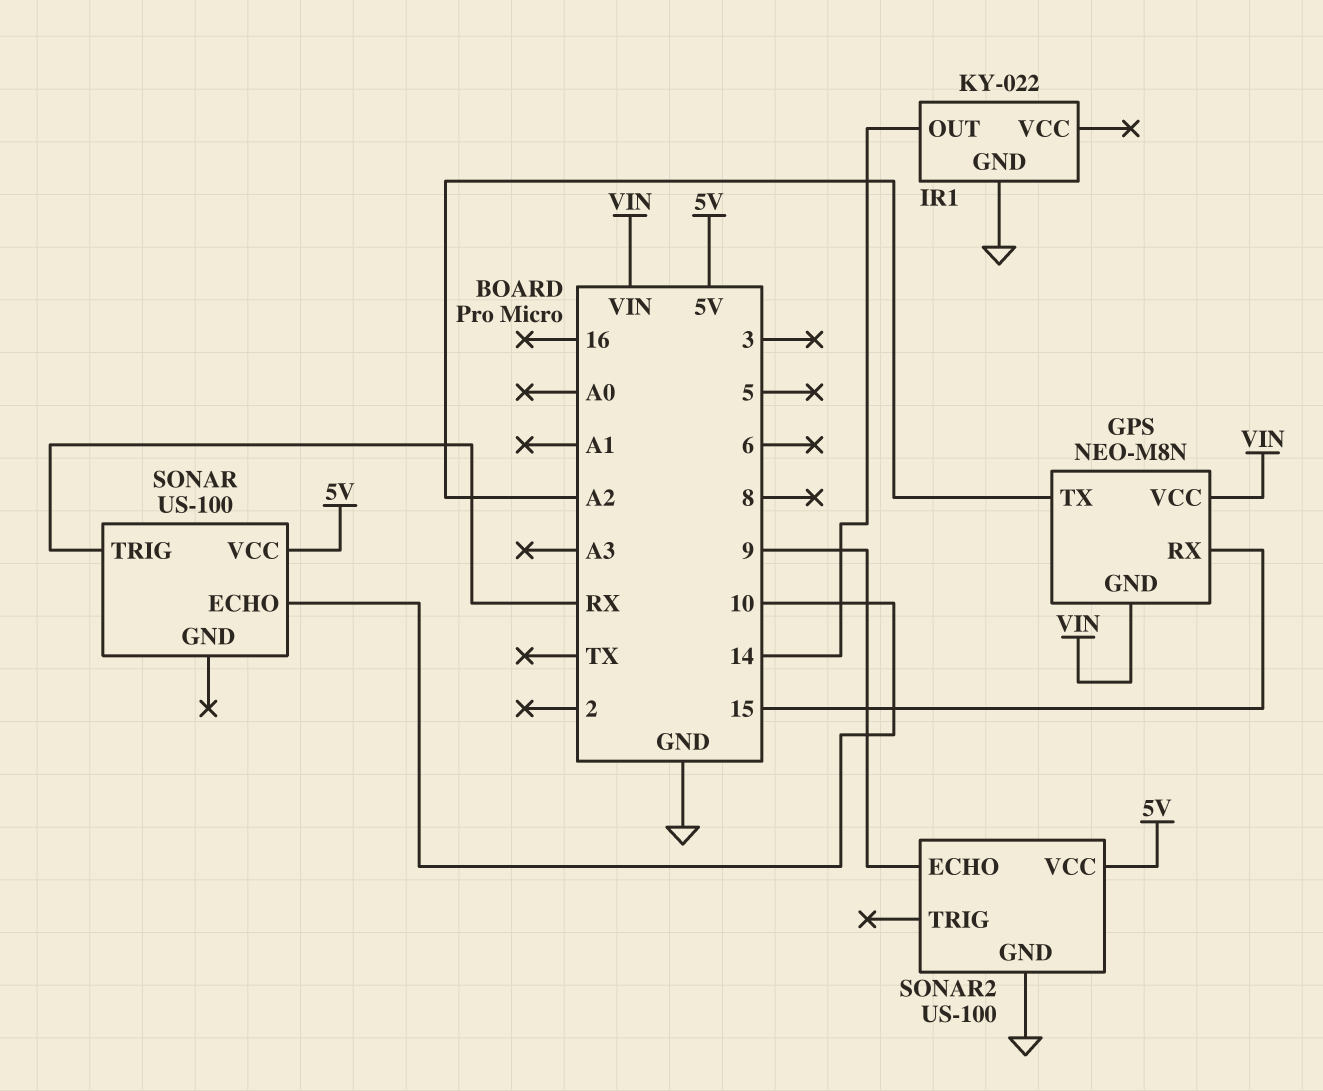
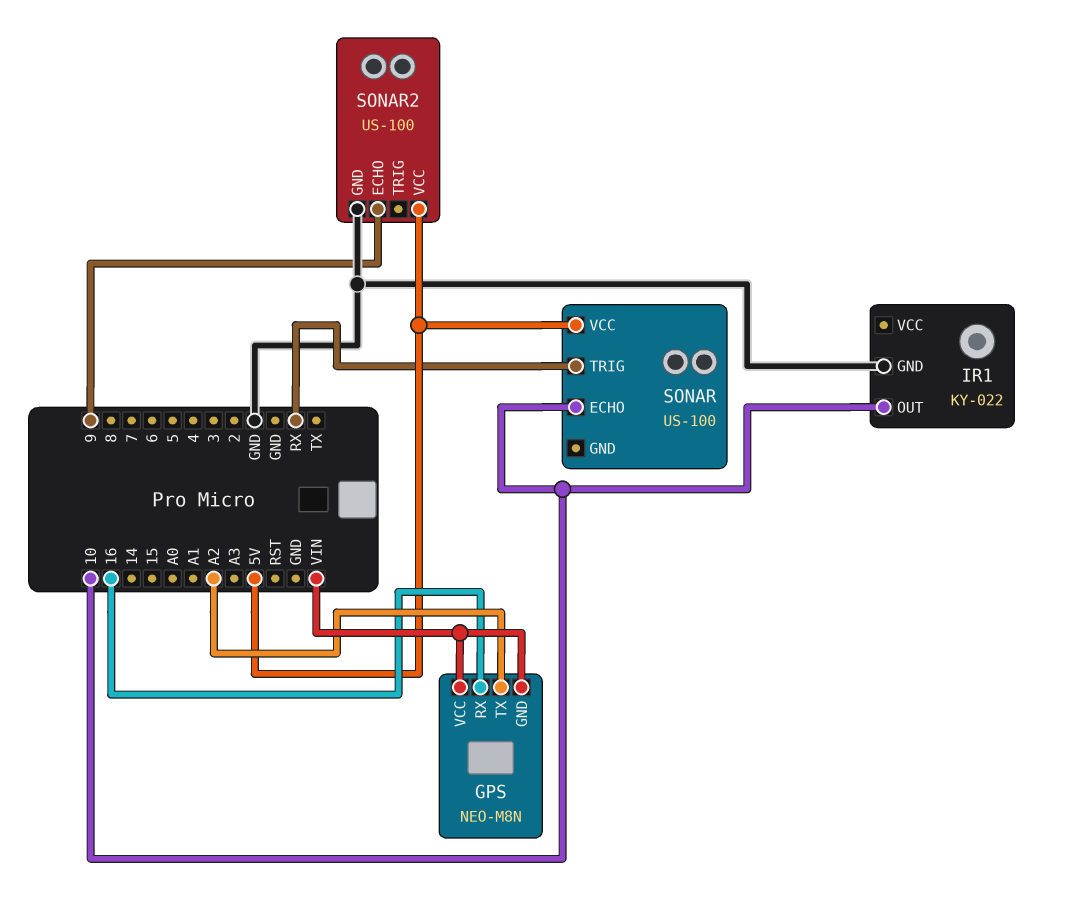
GPS pin RX: 15 -> 16
IR1 pin OUT: 14 -> 10

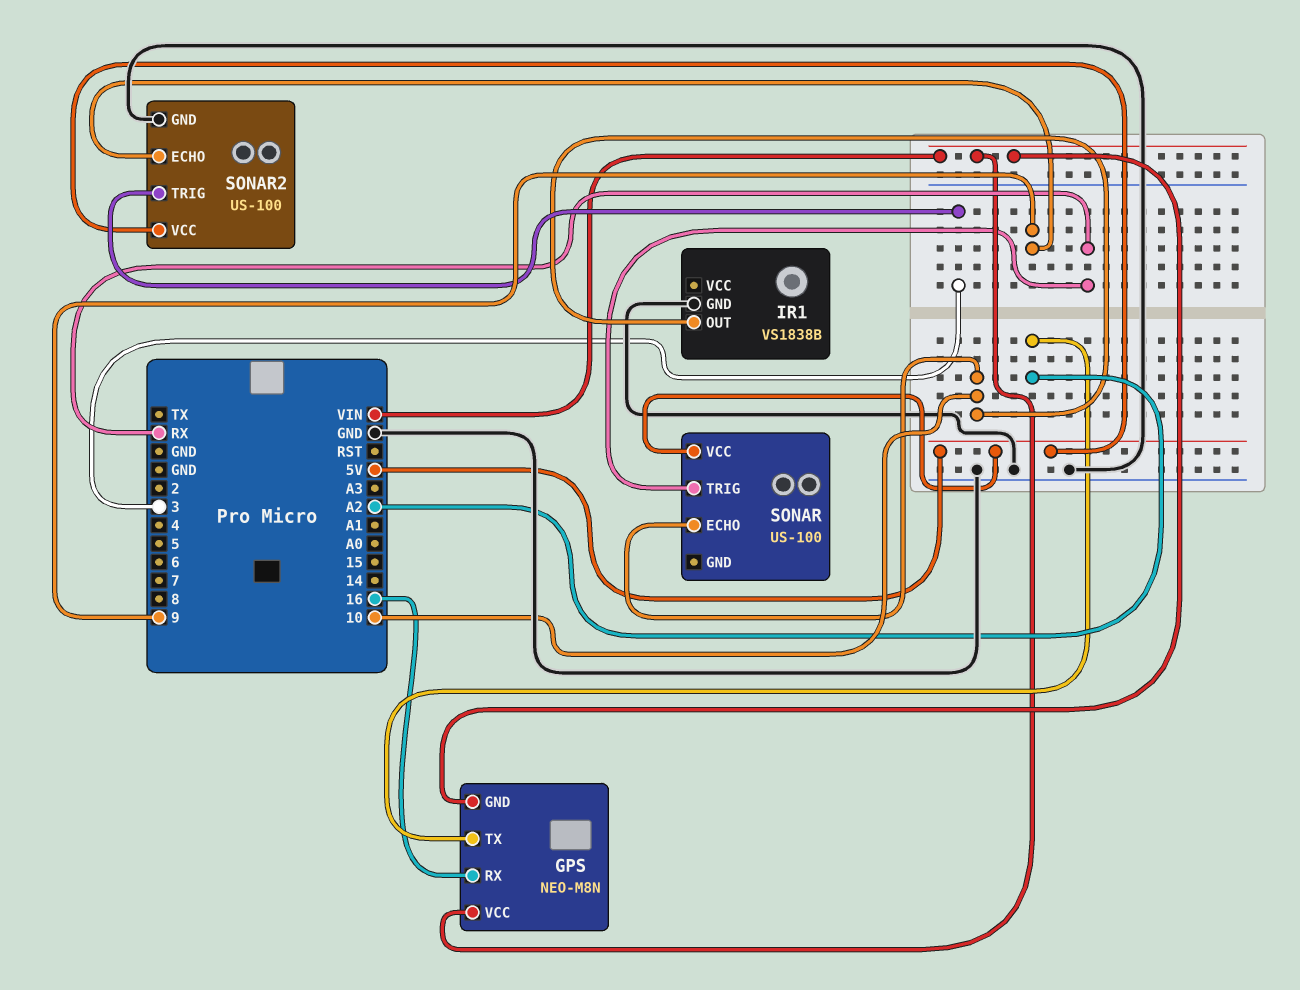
IR1: KY-022 -> VS1838B
SONAR2 pin TRIG: none -> 3

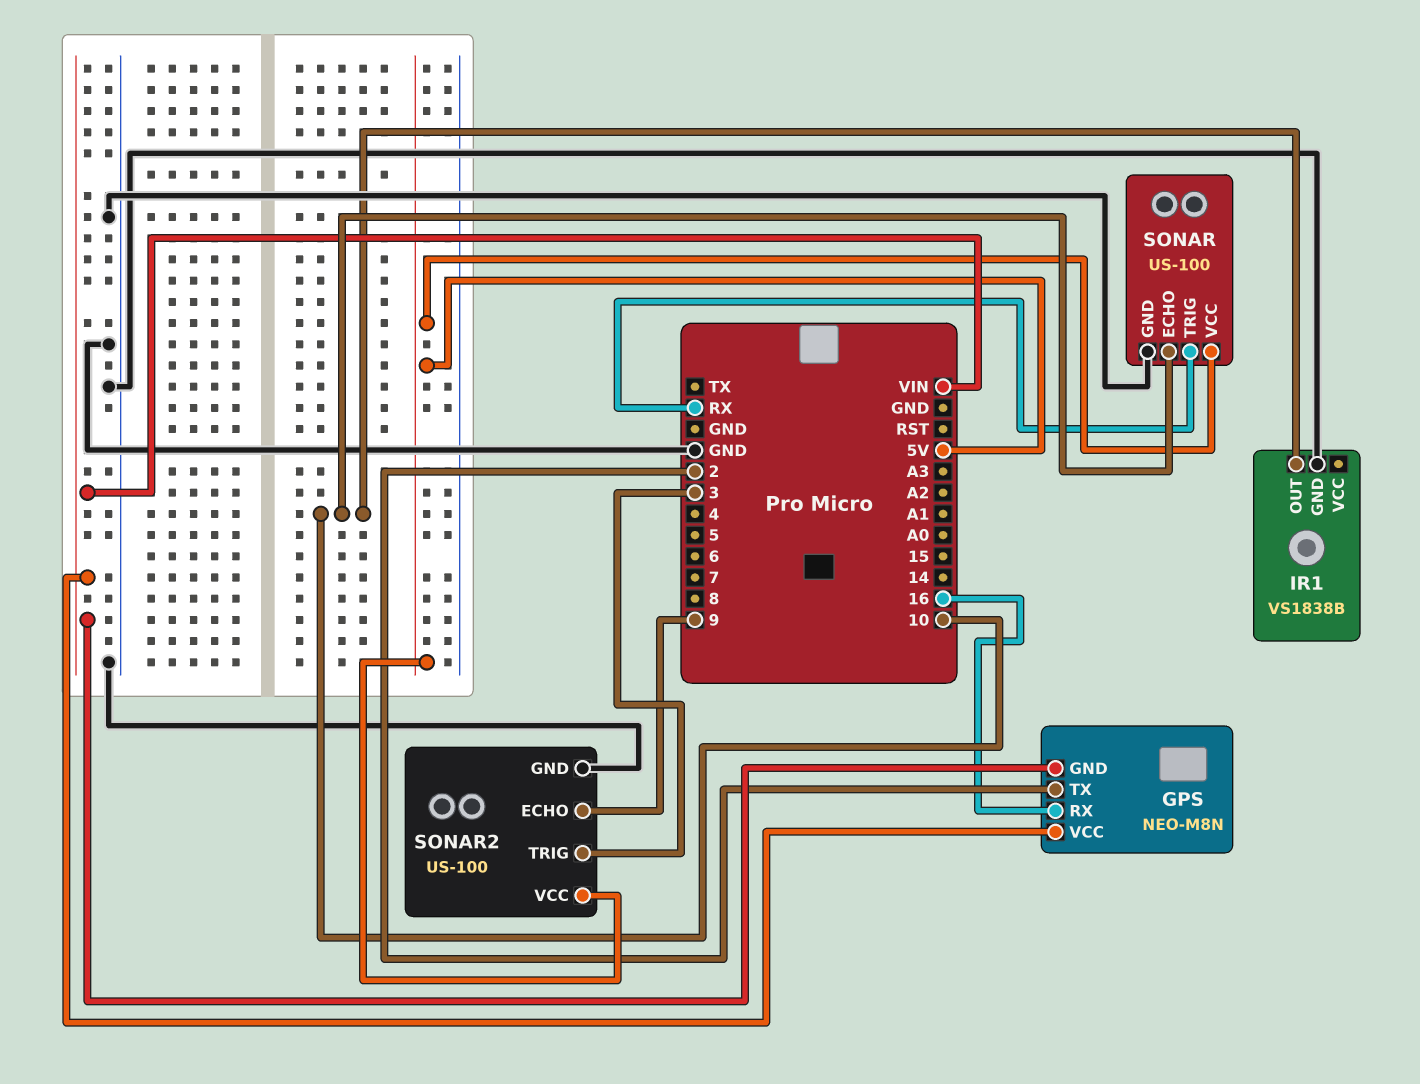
GPS pin TX: A2 -> 2
SONAR pin GND: none -> GND

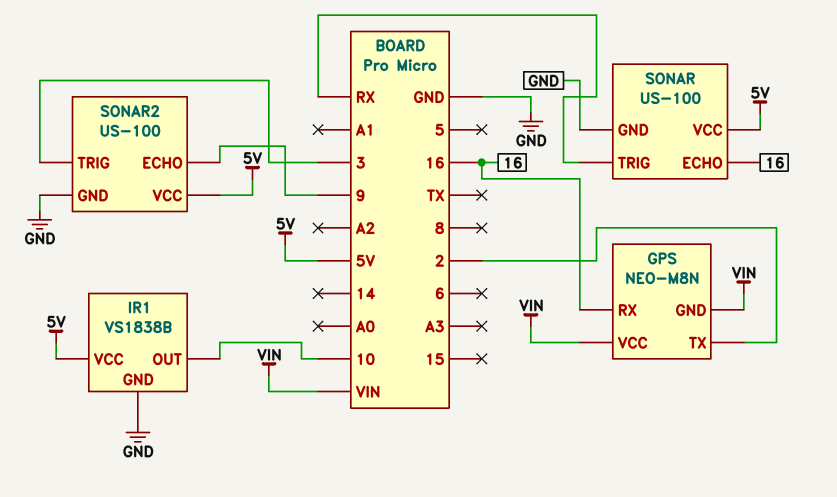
IR1 pin VCC: none -> 5V
SONAR pin ECHO: 10 -> 16

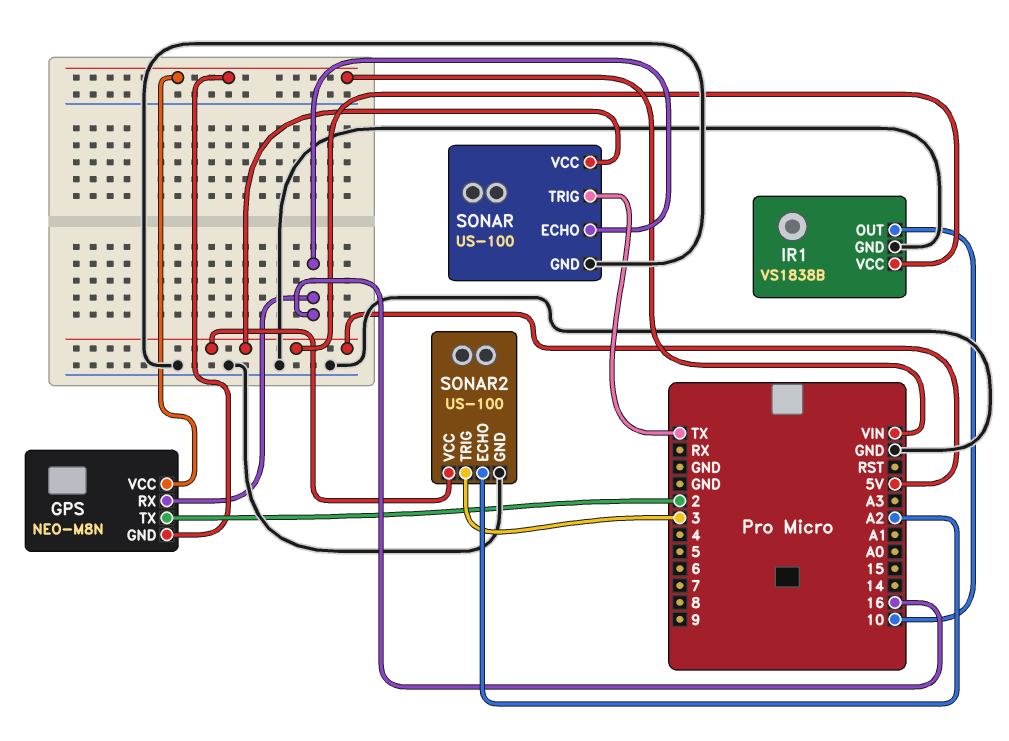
SONAR pin TRIG: RX -> TX
SONAR2 pin ECHO: 9 -> A2

